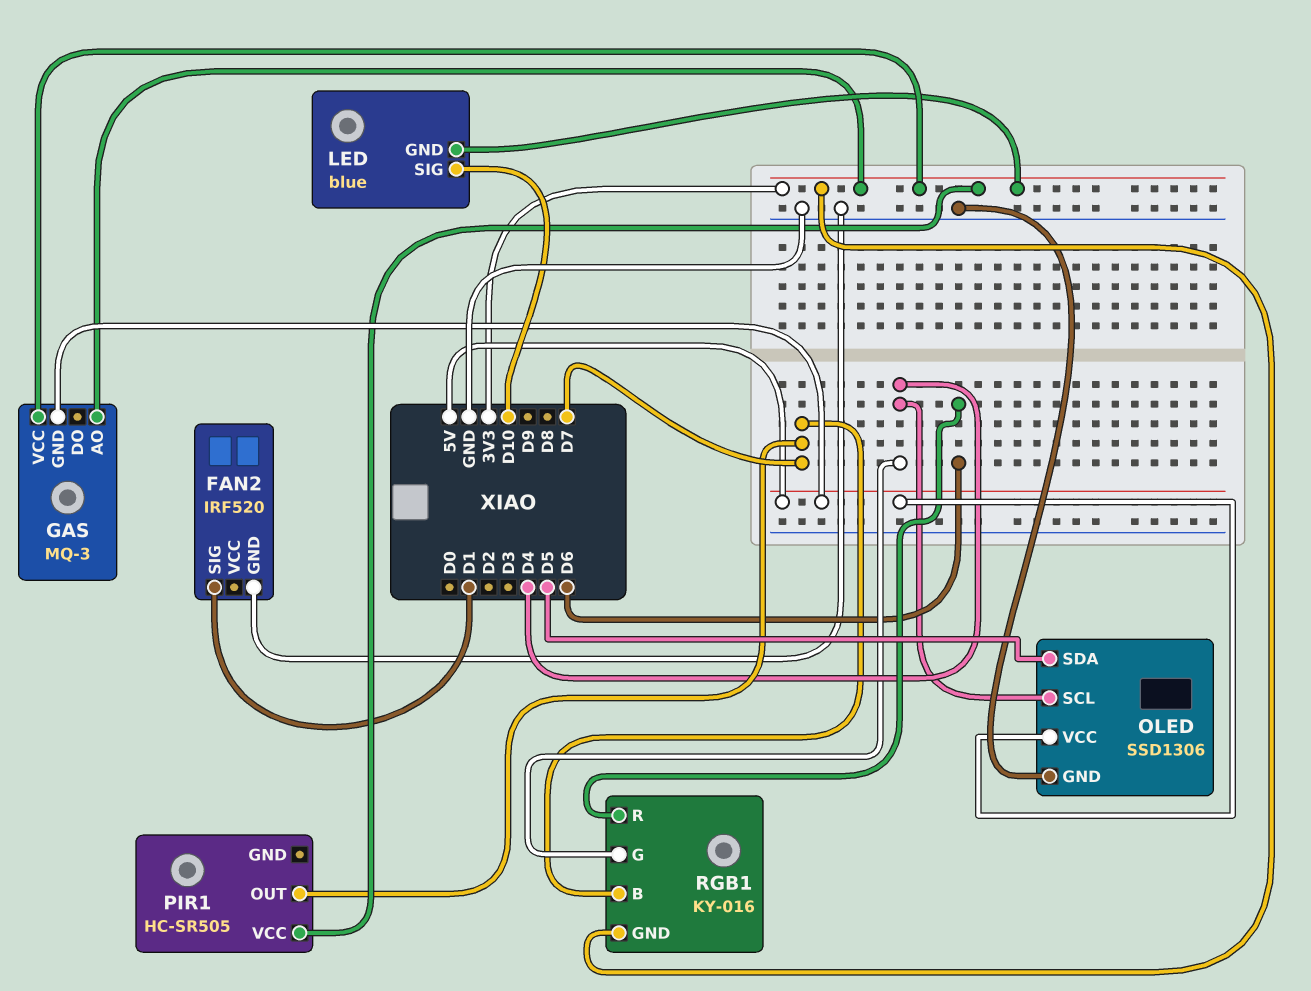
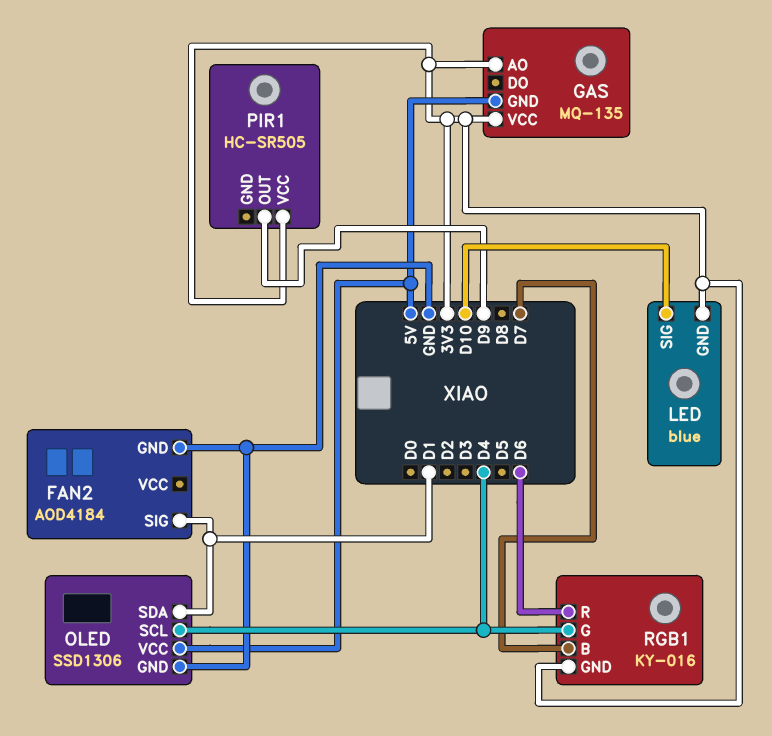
FAN2: IRF520 -> AOD4184
GAS: MQ-3 -> MQ-135
OLED pin SDA: D5 -> D1
PIR1 pin OUT: D7 -> D9

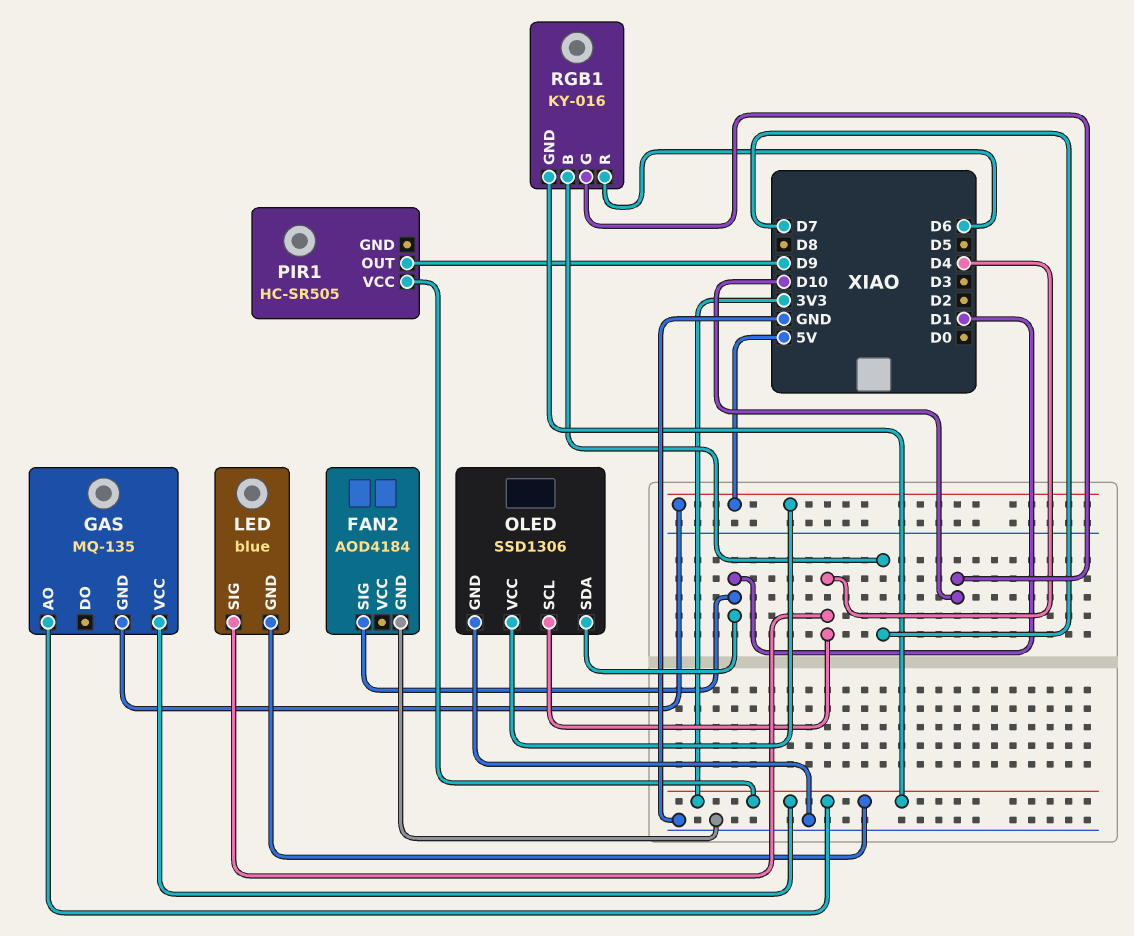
LED pin SIG: D10 -> D4
RGB1 pin G: D4 -> D10

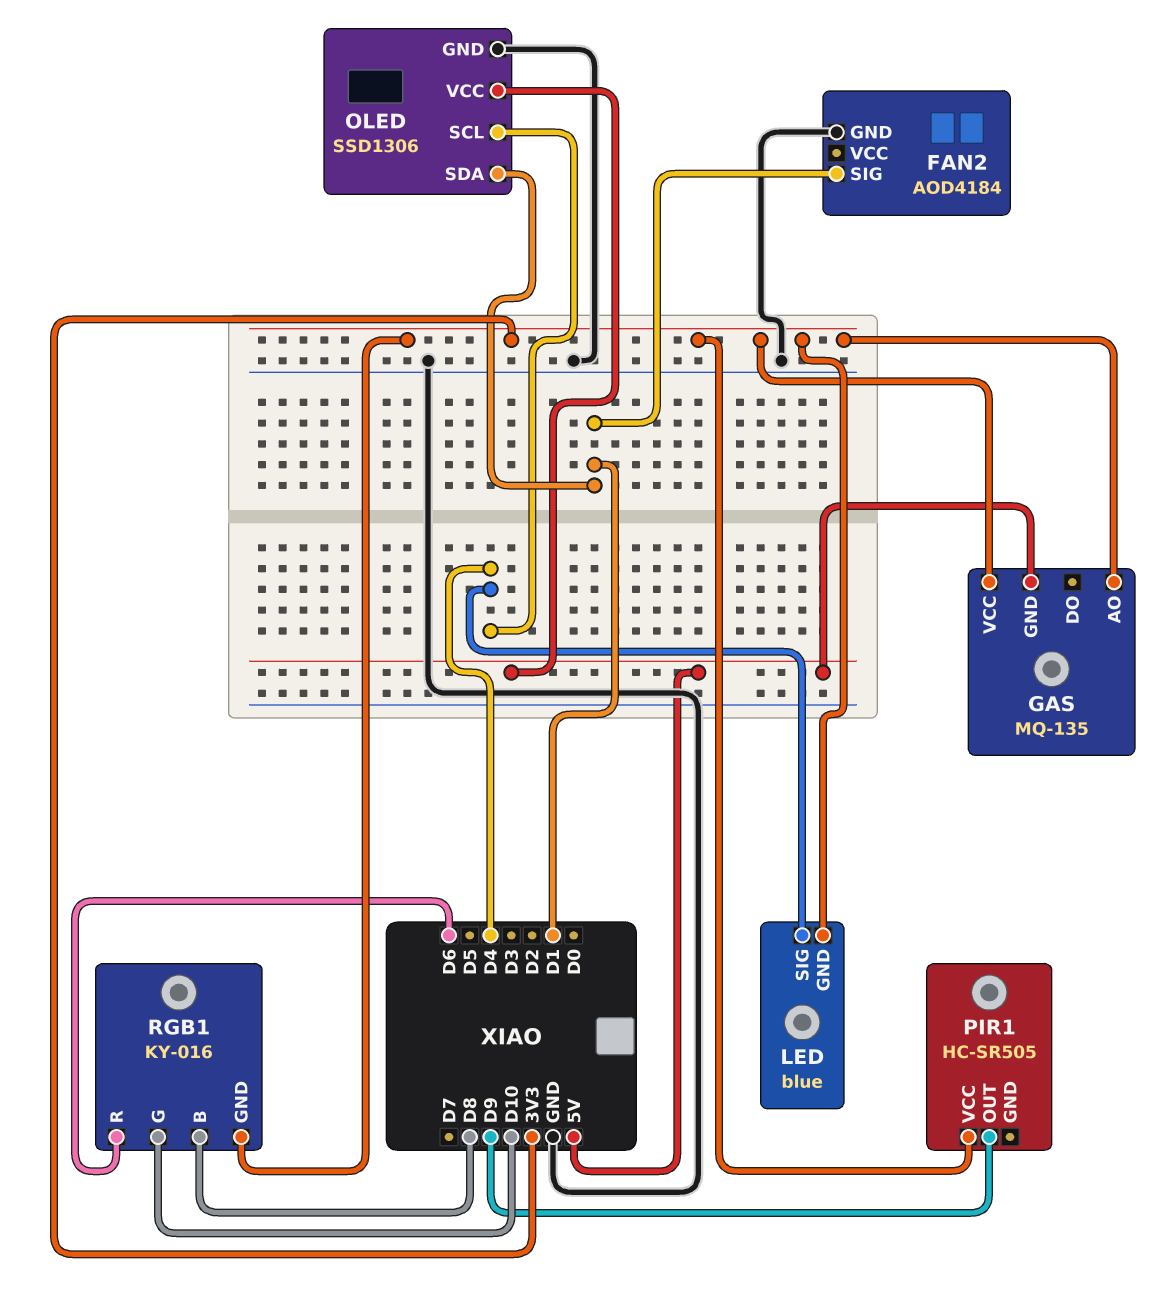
RGB1 pin B: D7 -> D8

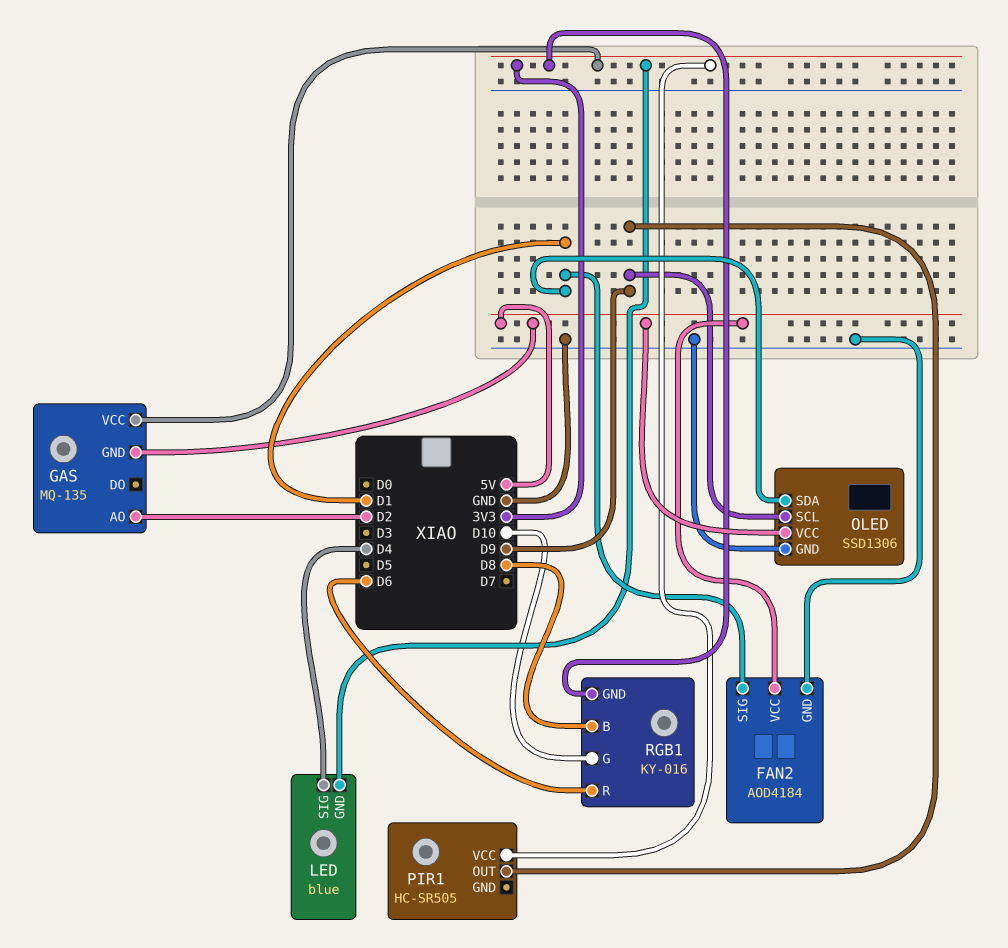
FAN2 pin VCC: none -> 5V
GAS pin AO: 3V3 -> D2
OLED pin SCL: D4 -> D9

